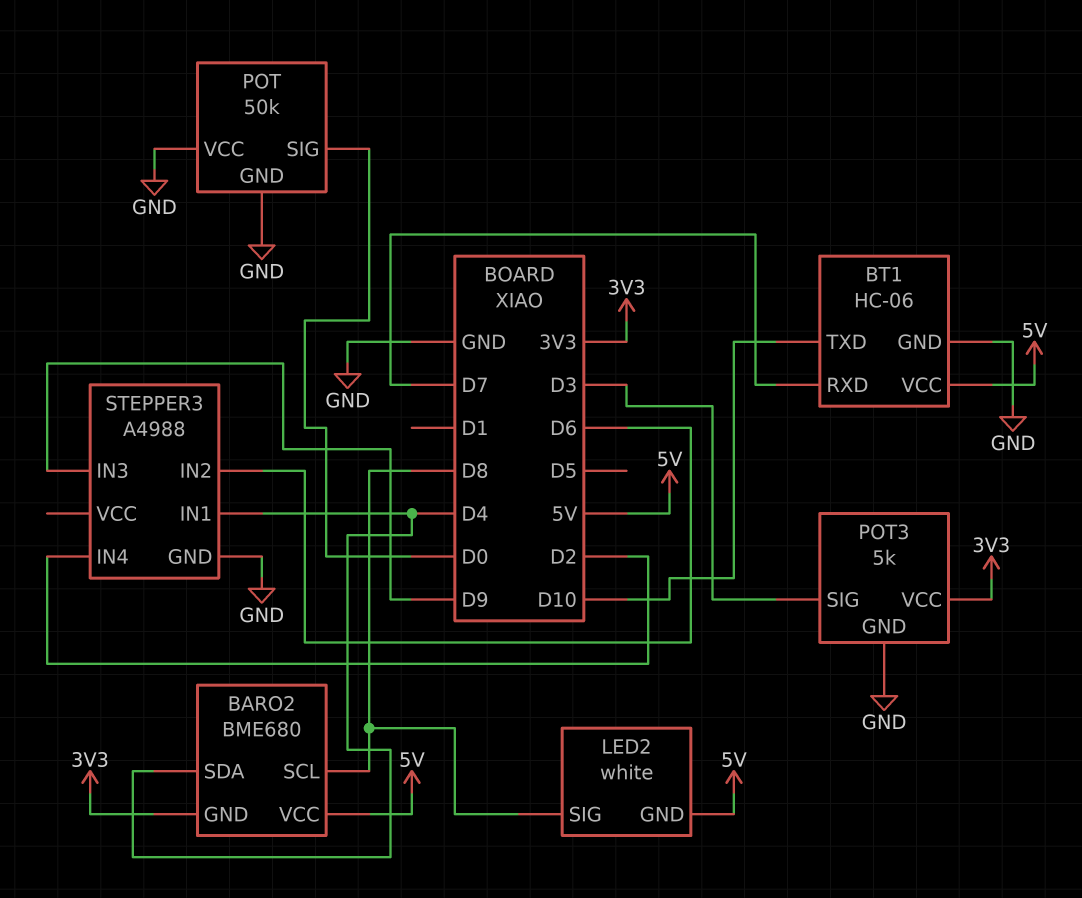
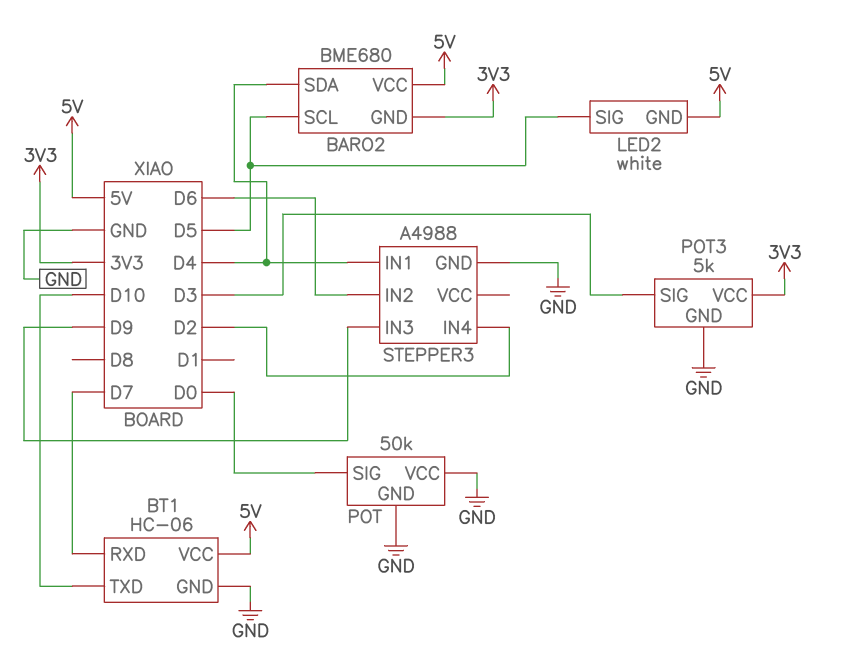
BARO2 pin SCL: D8 -> D5
LED2 pin SIG: D8 -> D5

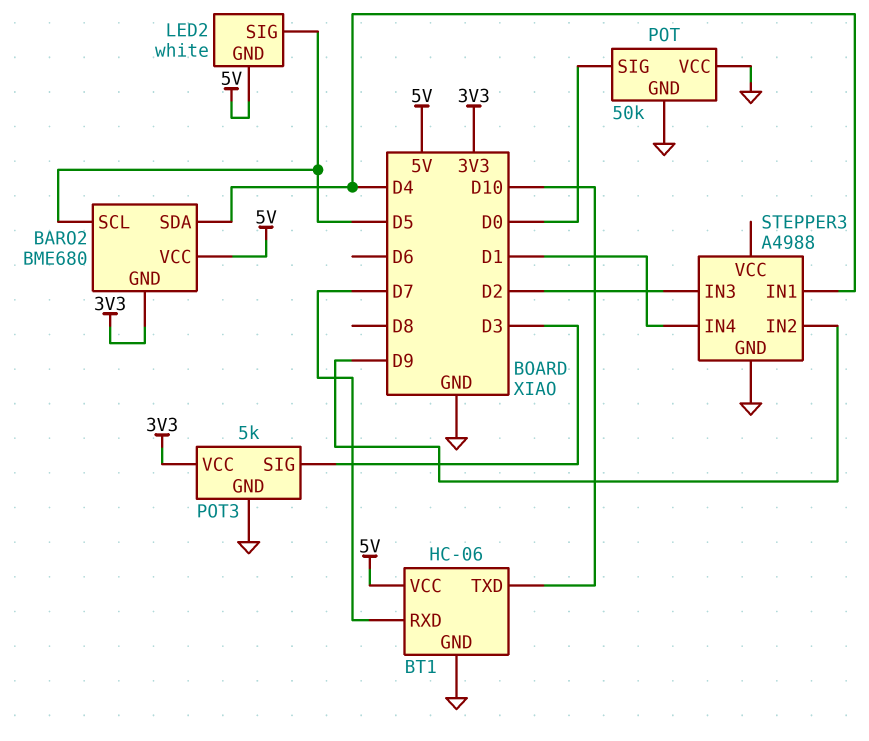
STEPPER3 pin IN2: D6 -> D9
STEPPER3 pin IN3: D9 -> D2
STEPPER3 pin IN4: D2 -> D1

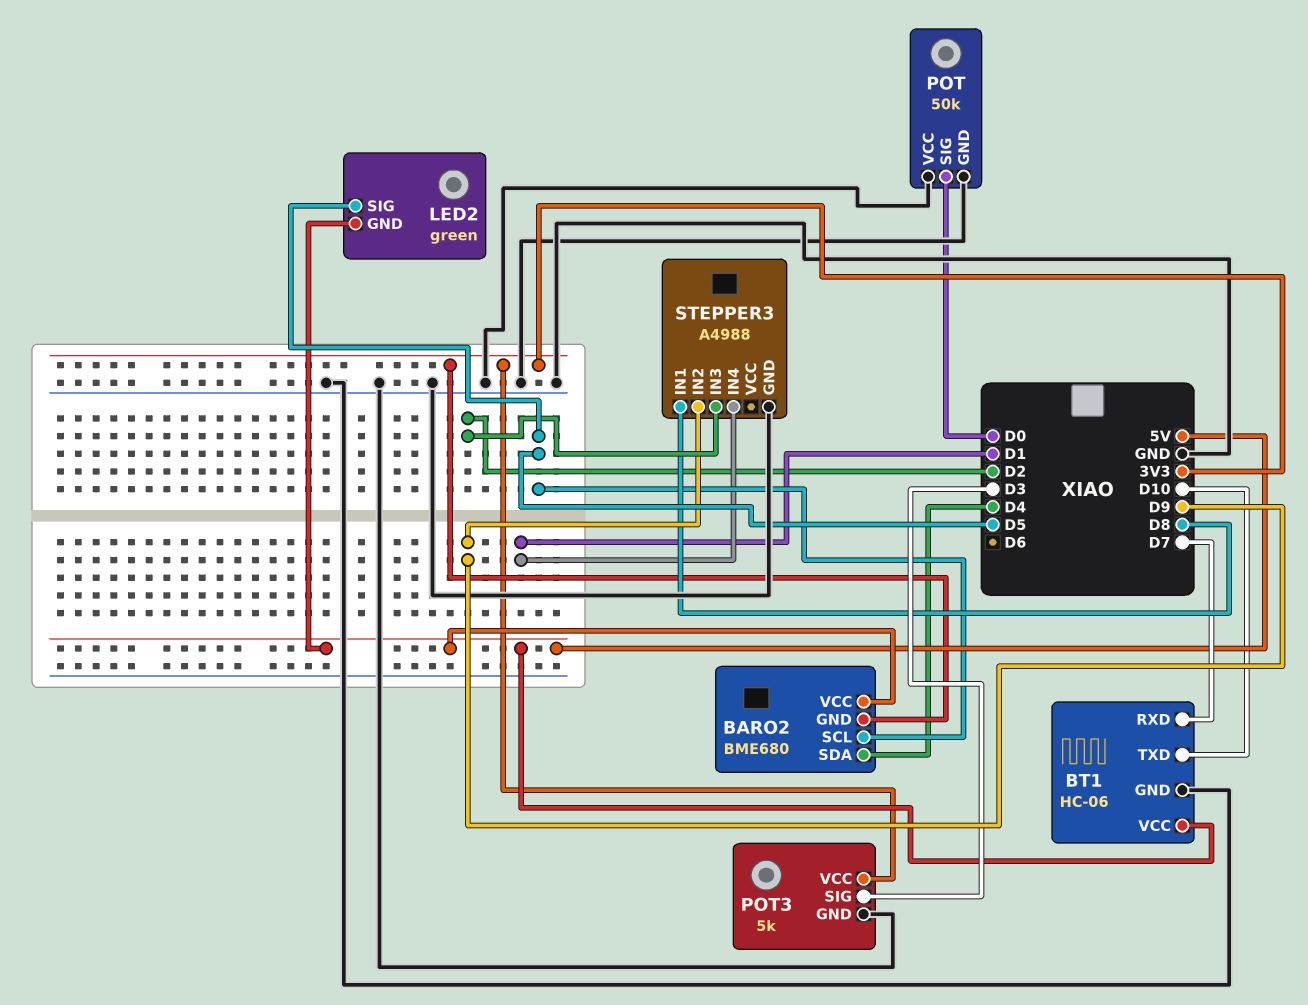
LED2: white -> green
STEPPER3 pin IN1: D4 -> D8

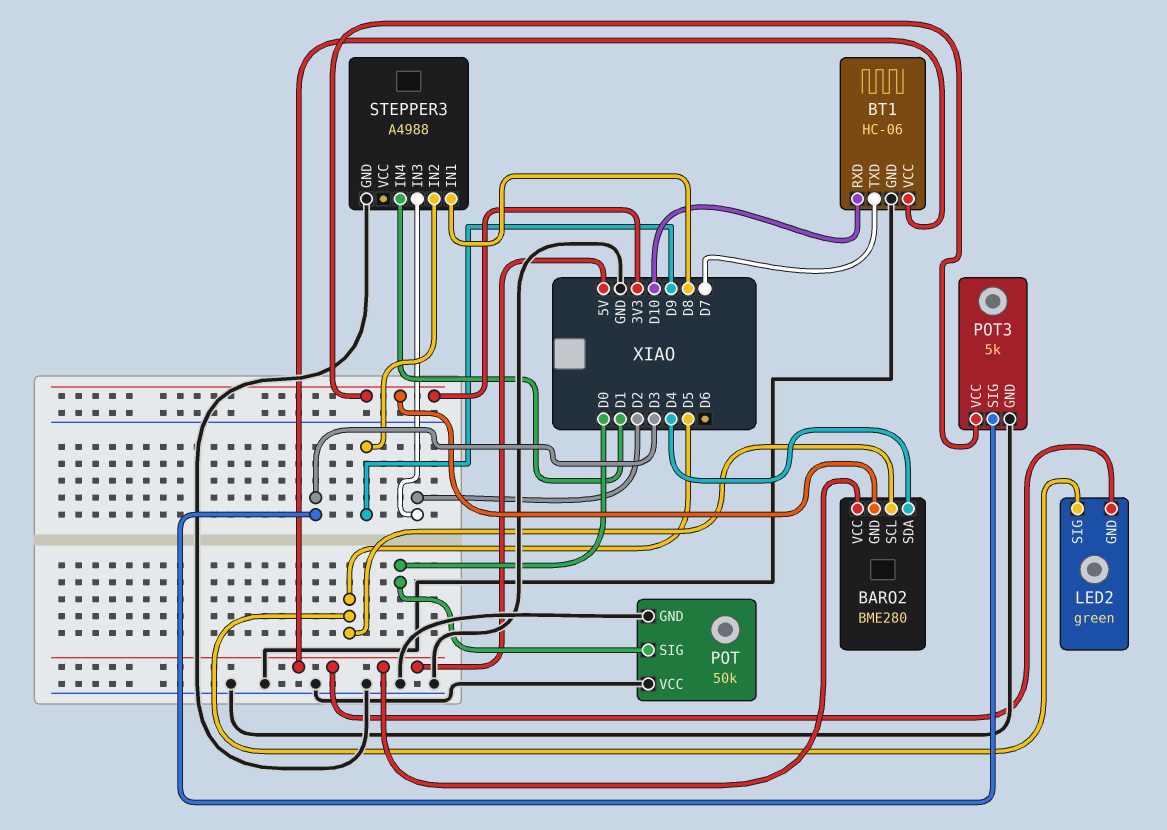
BARO2: BME680 -> BME280
BT1 pin RXD: D7 -> D10
BT1 pin TXD: D10 -> D7

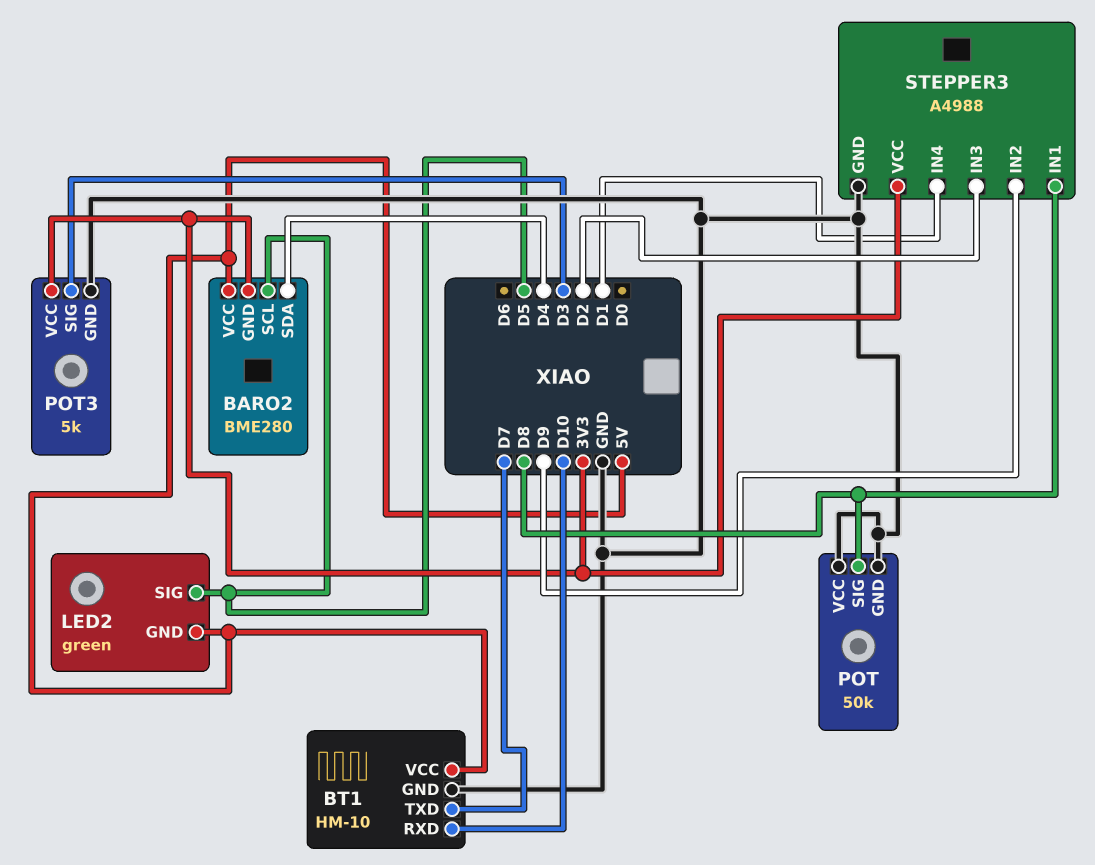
BT1: HC-06 -> HM-10
POT pin SIG: D0 -> D8
STEPPER3 pin VCC: none -> 3V3

